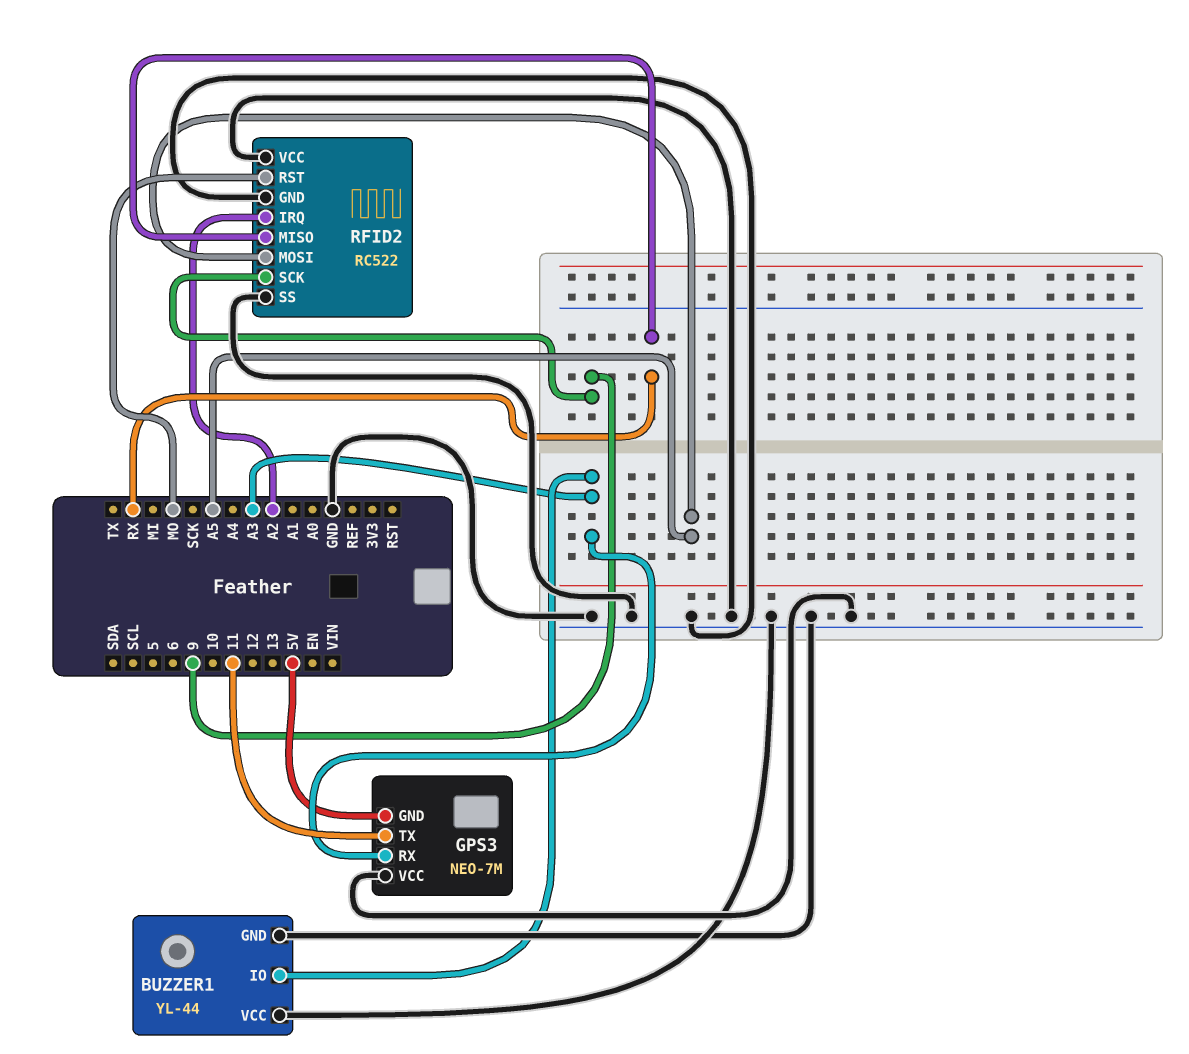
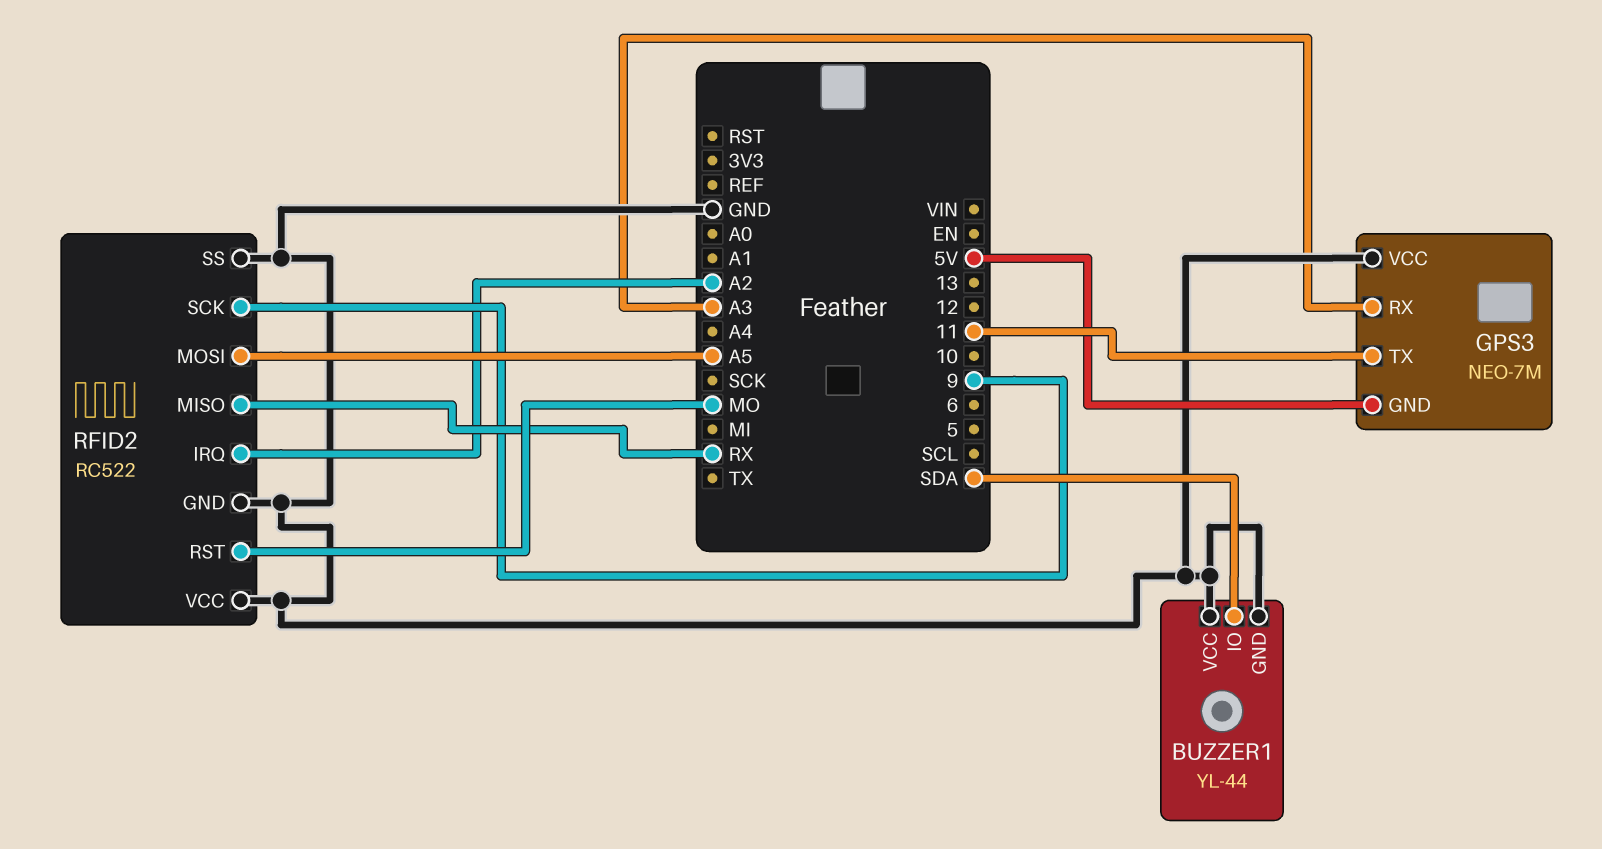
BUZZER1 pin IO: A3 -> SDA

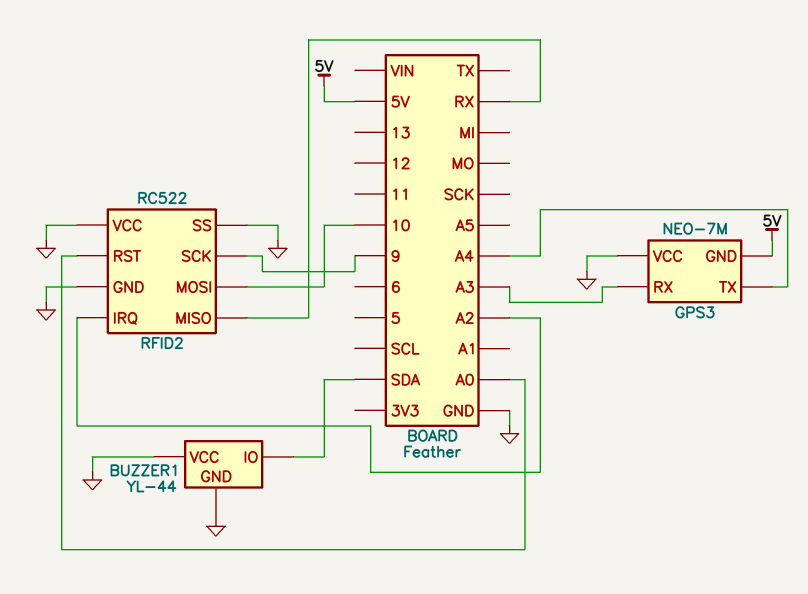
GPS3 pin TX: 11 -> A4
RFID2 pin MOSI: A5 -> 10
RFID2 pin RST: MO -> A0

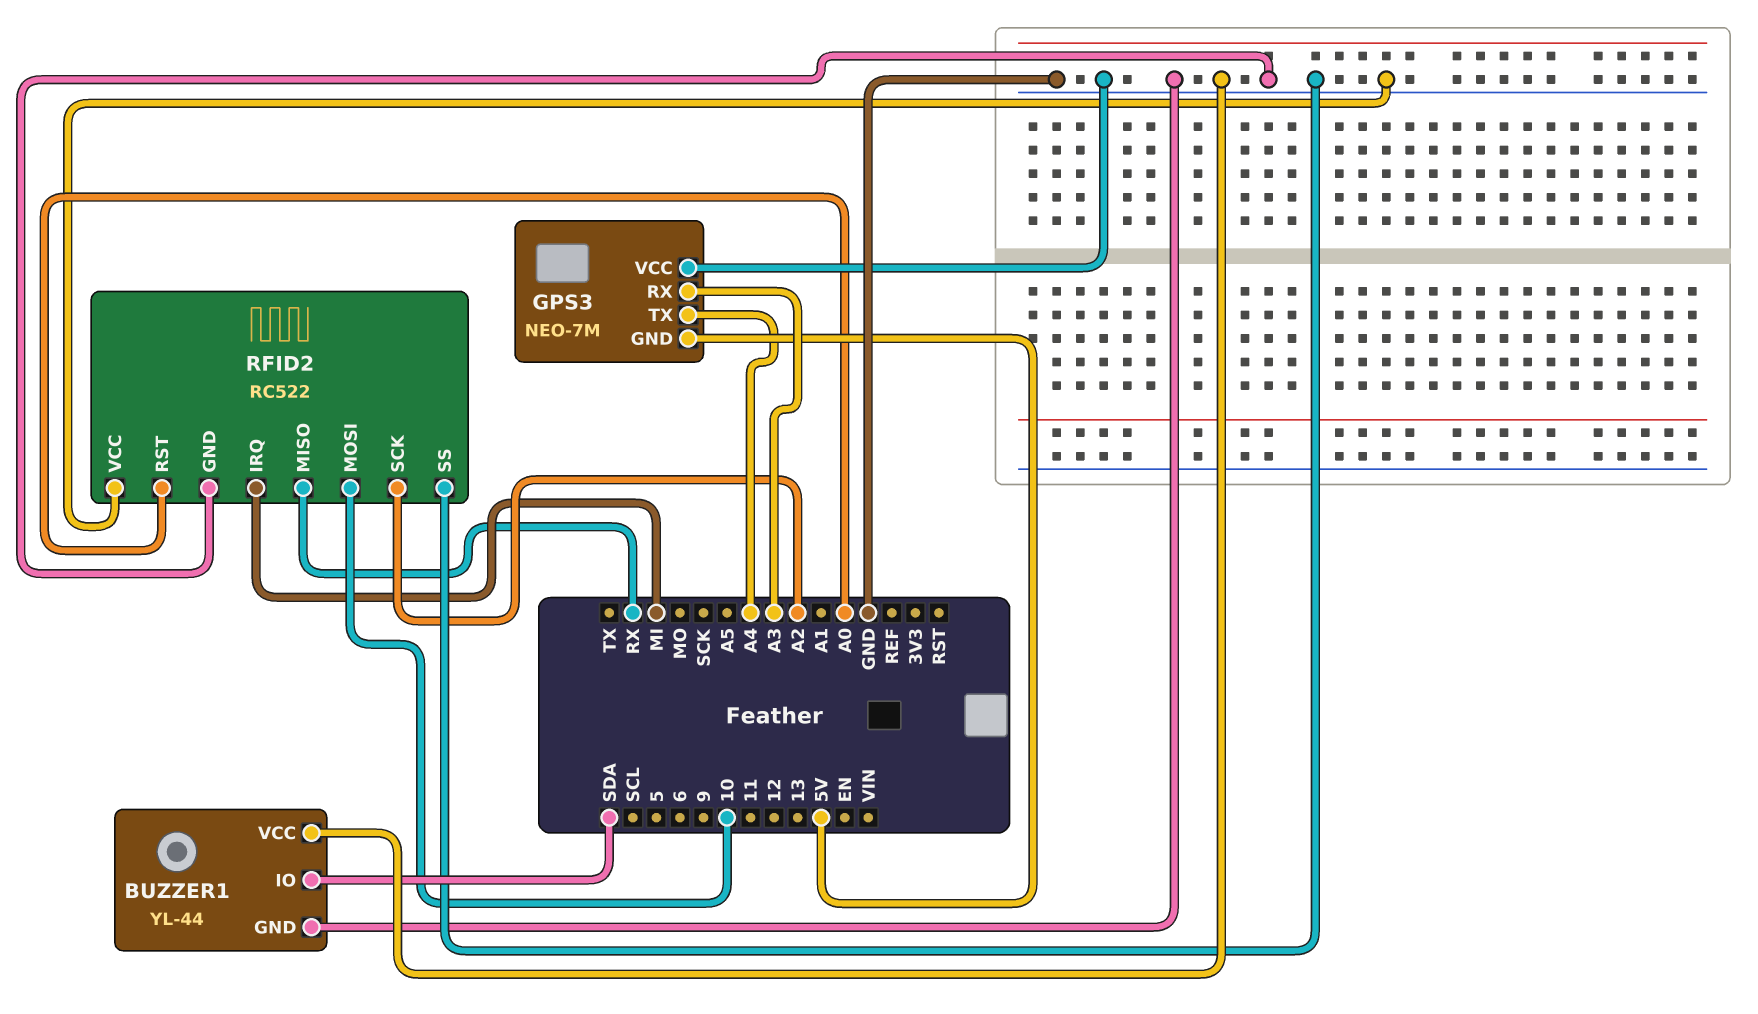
RFID2 pin IRQ: A2 -> MI
RFID2 pin SCK: 9 -> A2

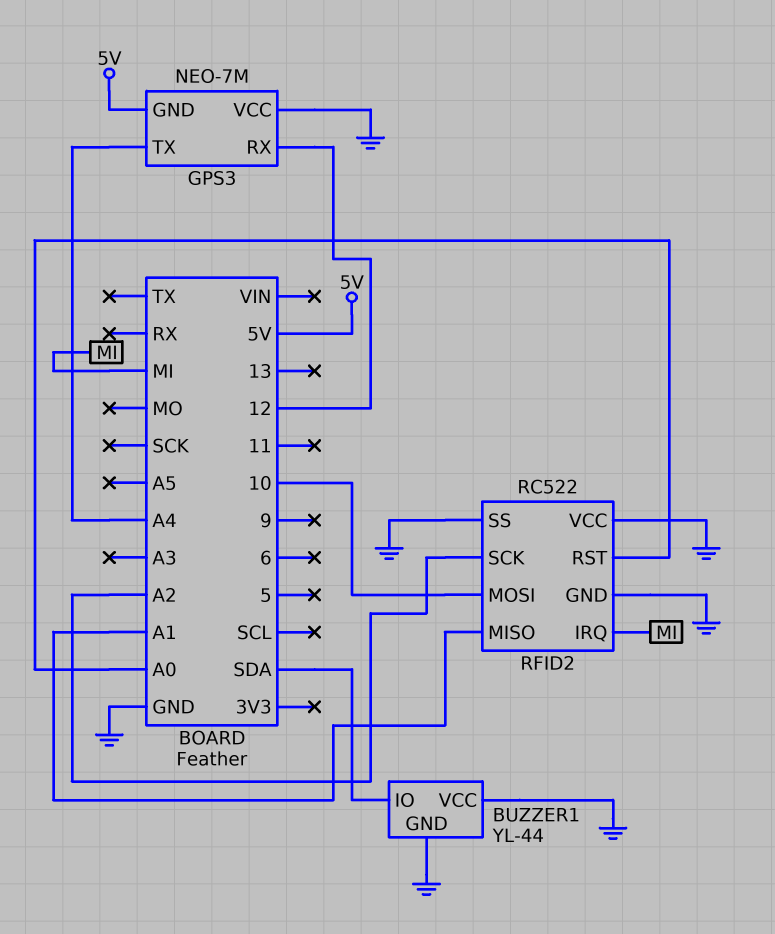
GPS3 pin RX: A3 -> 12
RFID2 pin MISO: RX -> A1

